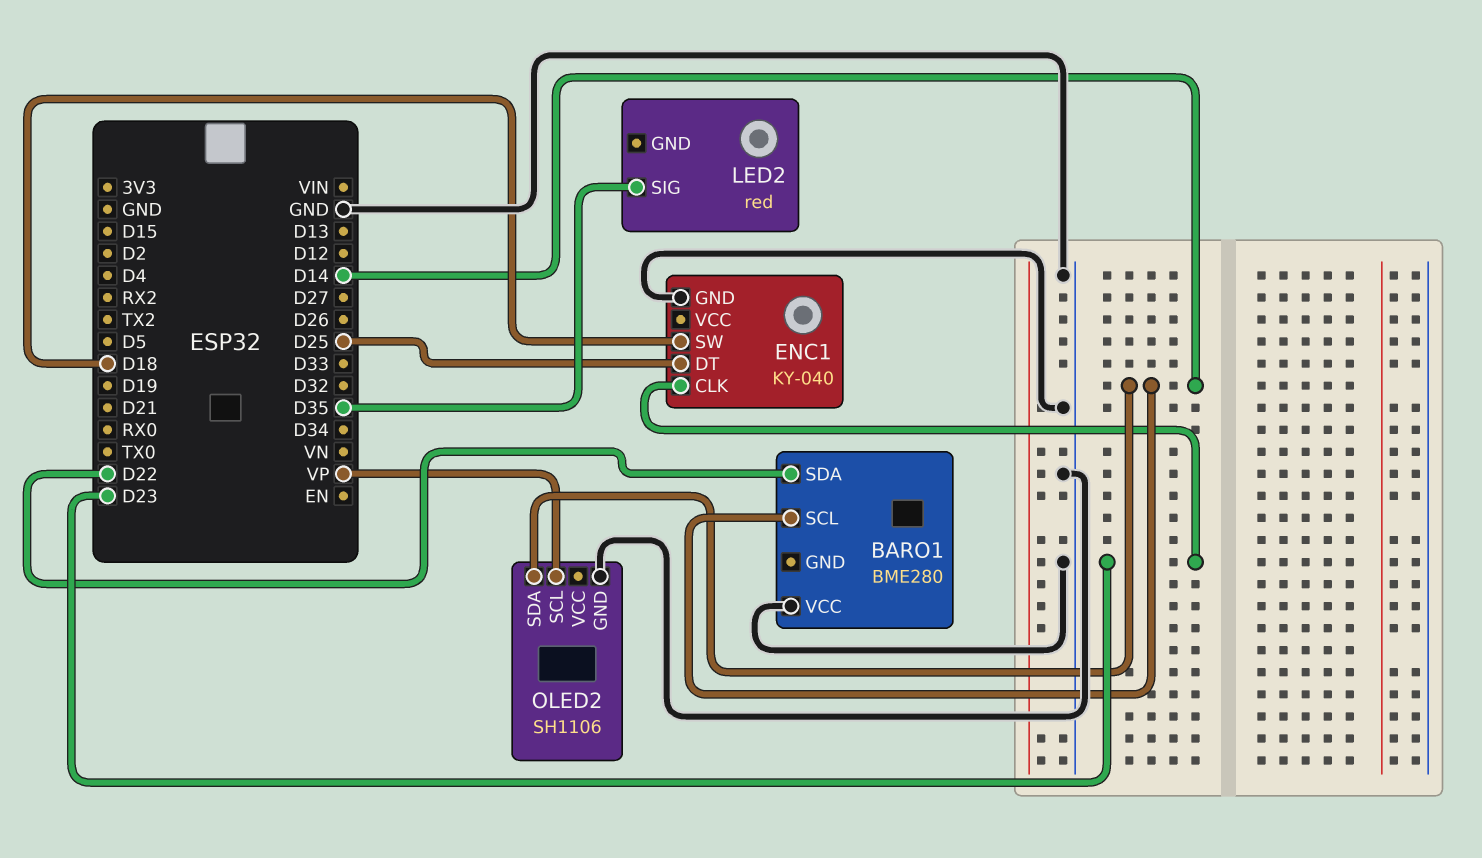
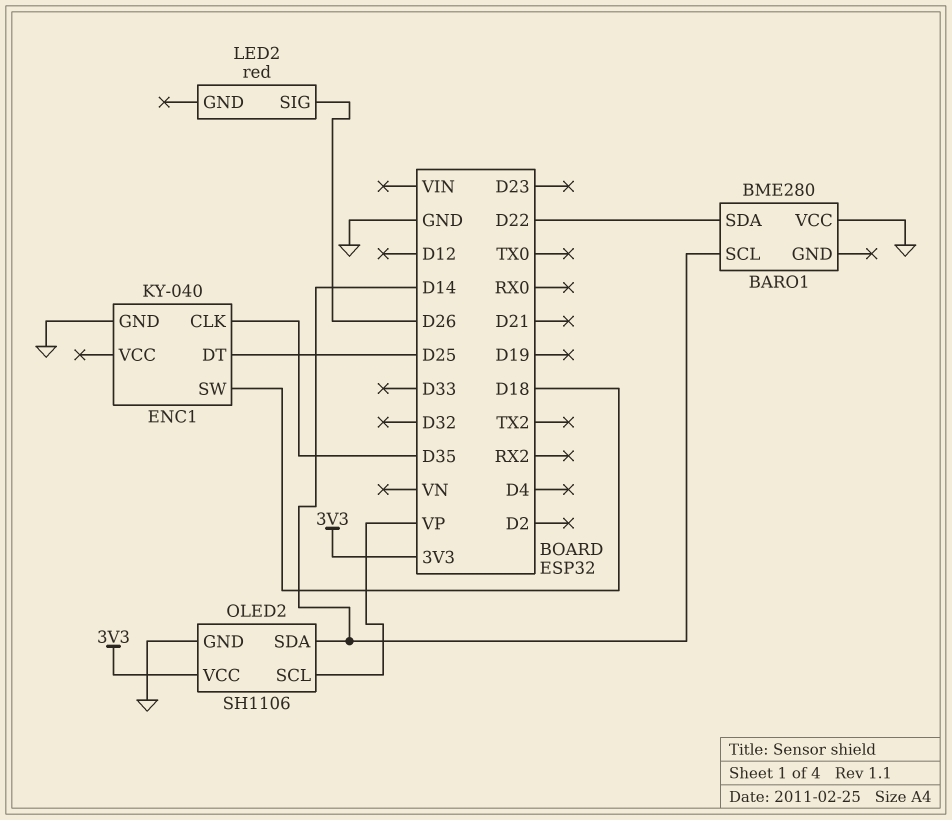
ENC1 pin CLK: D23 -> D35
LED2 pin SIG: D35 -> D26
OLED2 pin VCC: none -> 3V3

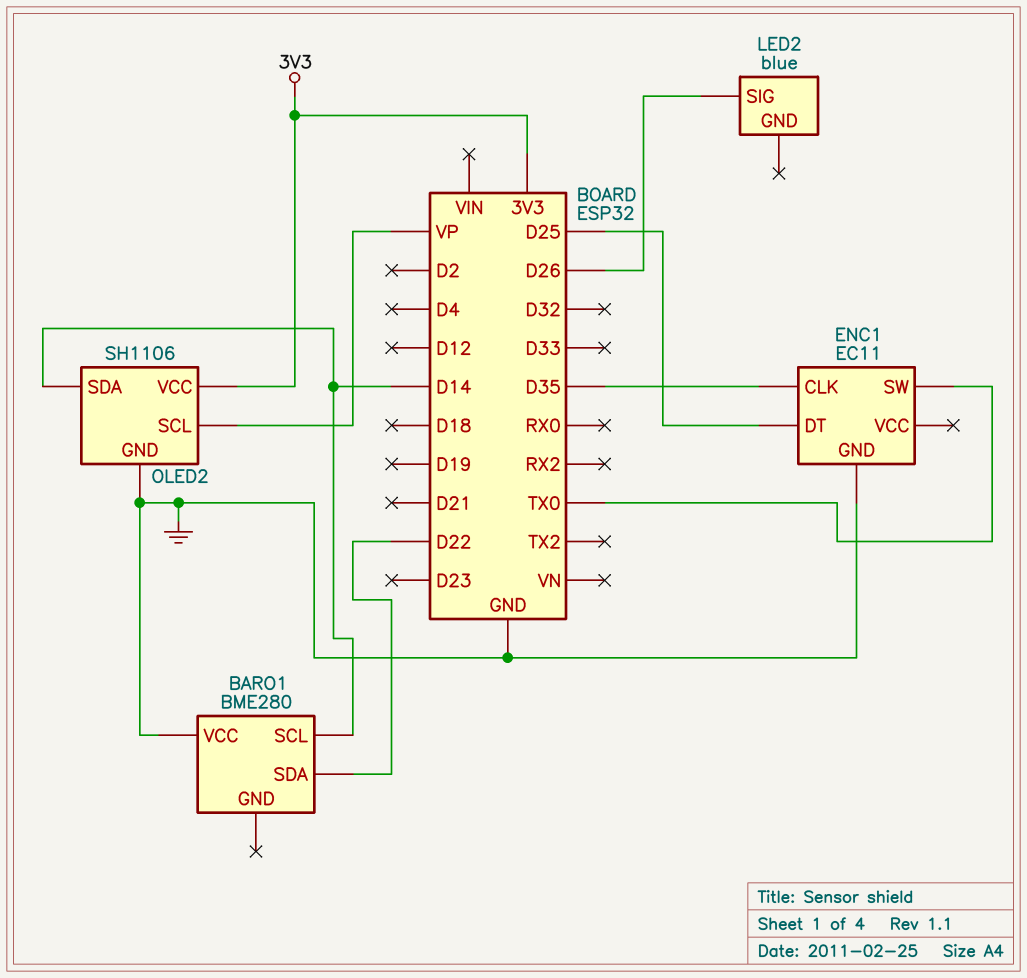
ENC1: KY-040 -> EC11
ENC1 pin SW: D18 -> TX0
LED2: red -> blue

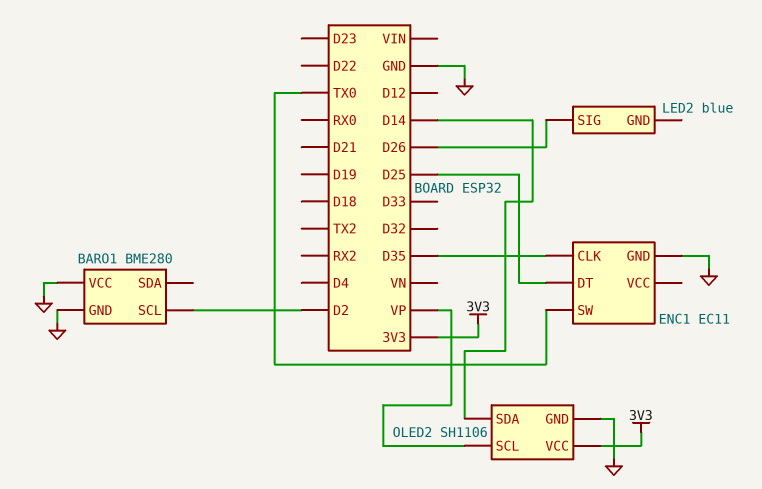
BARO1 pin GND: none -> GND
BARO1 pin SCL: D14 -> D2
BARO1 pin SDA: D22 -> none

